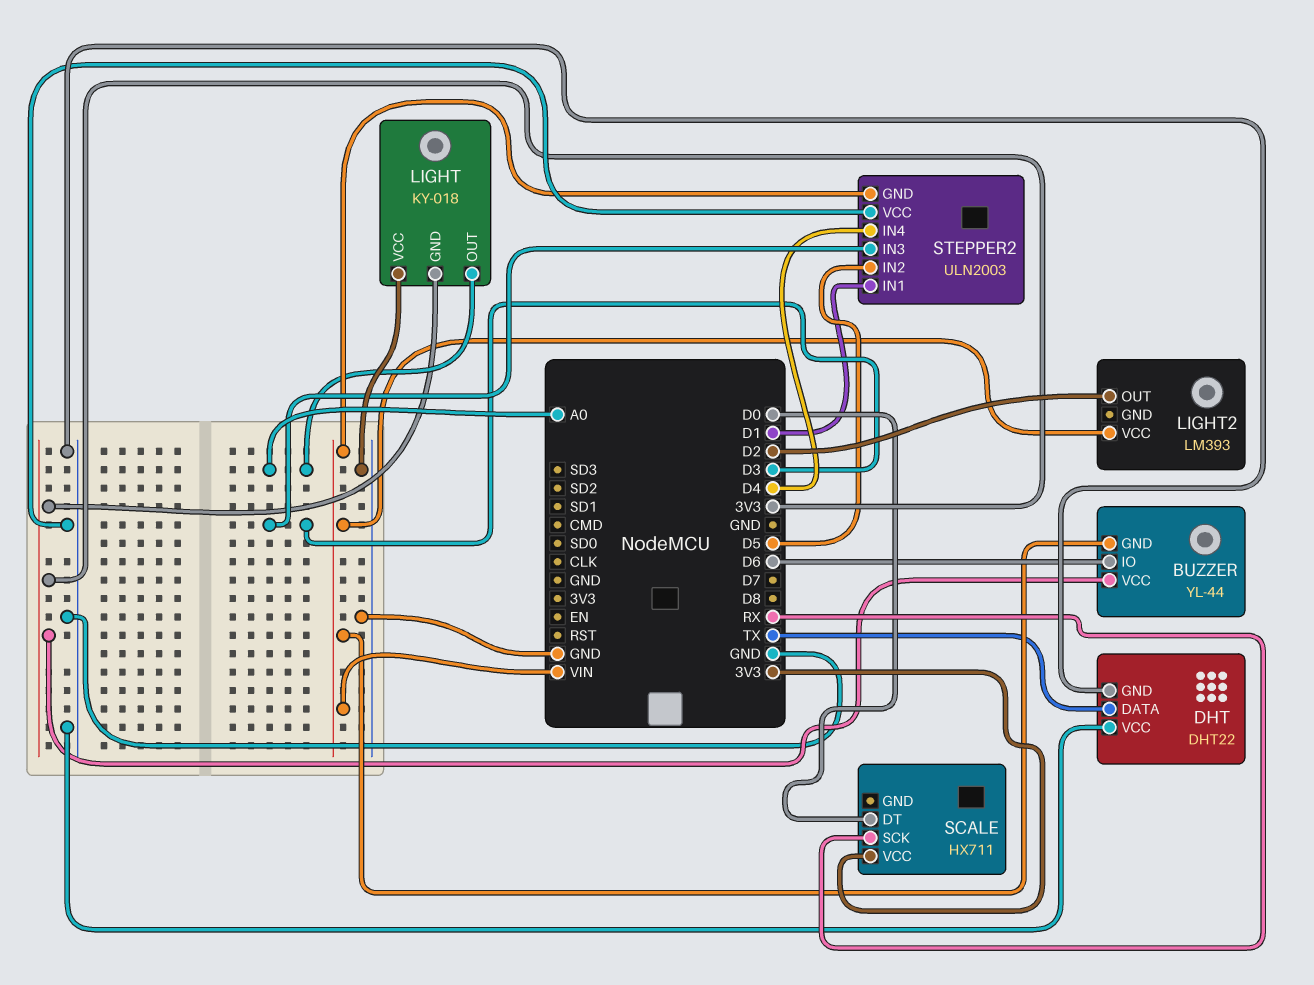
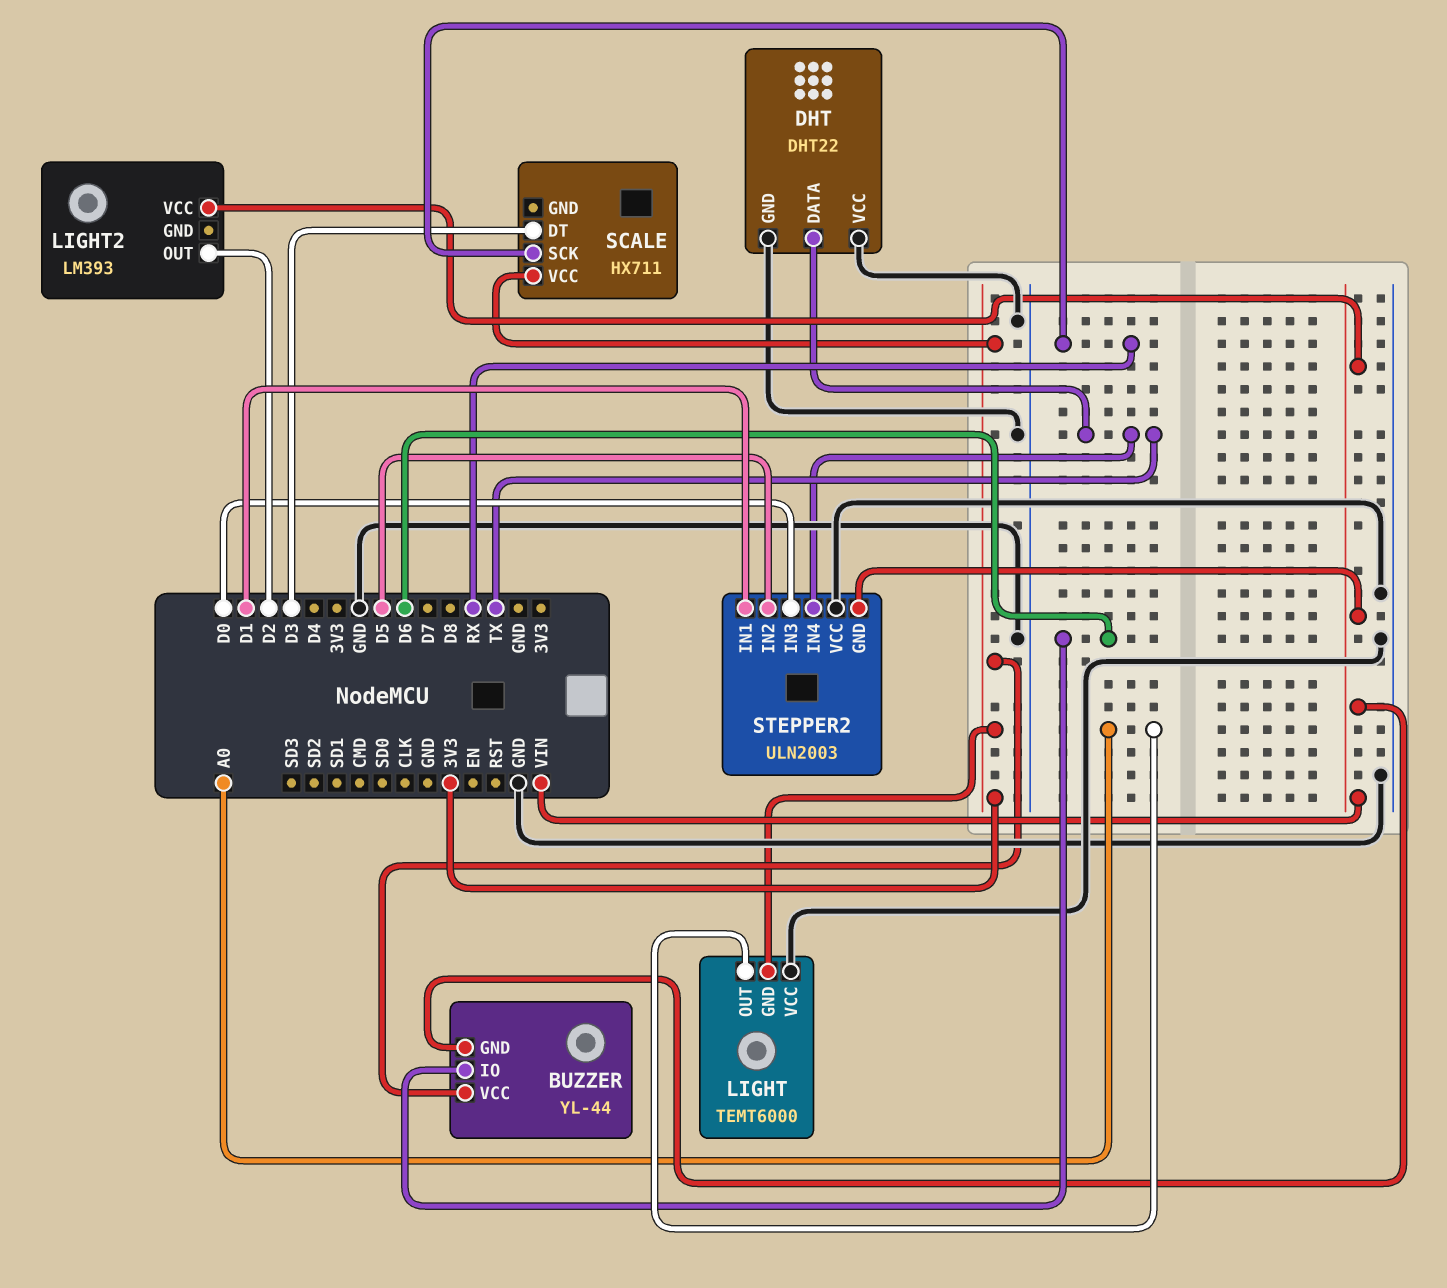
LIGHT: KY-018 -> TEMT6000
SCALE pin DT: D0 -> D3
STEPPER2 pin IN3: D3 -> D0
STEPPER2 pin IN4: D4 -> TX

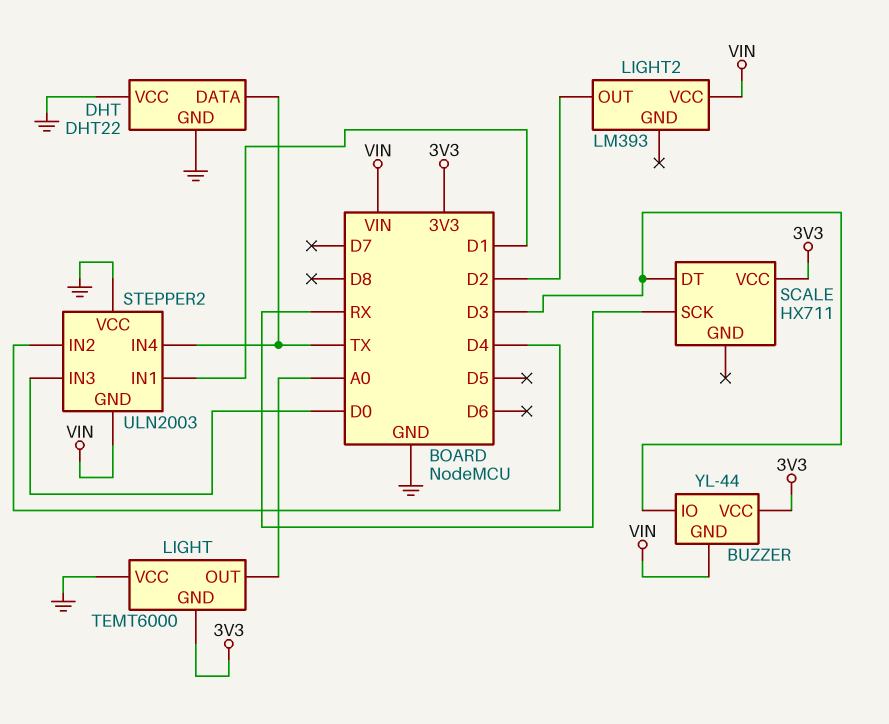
BUZZER pin IO: D6 -> D3
STEPPER2 pin IN2: D5 -> D4

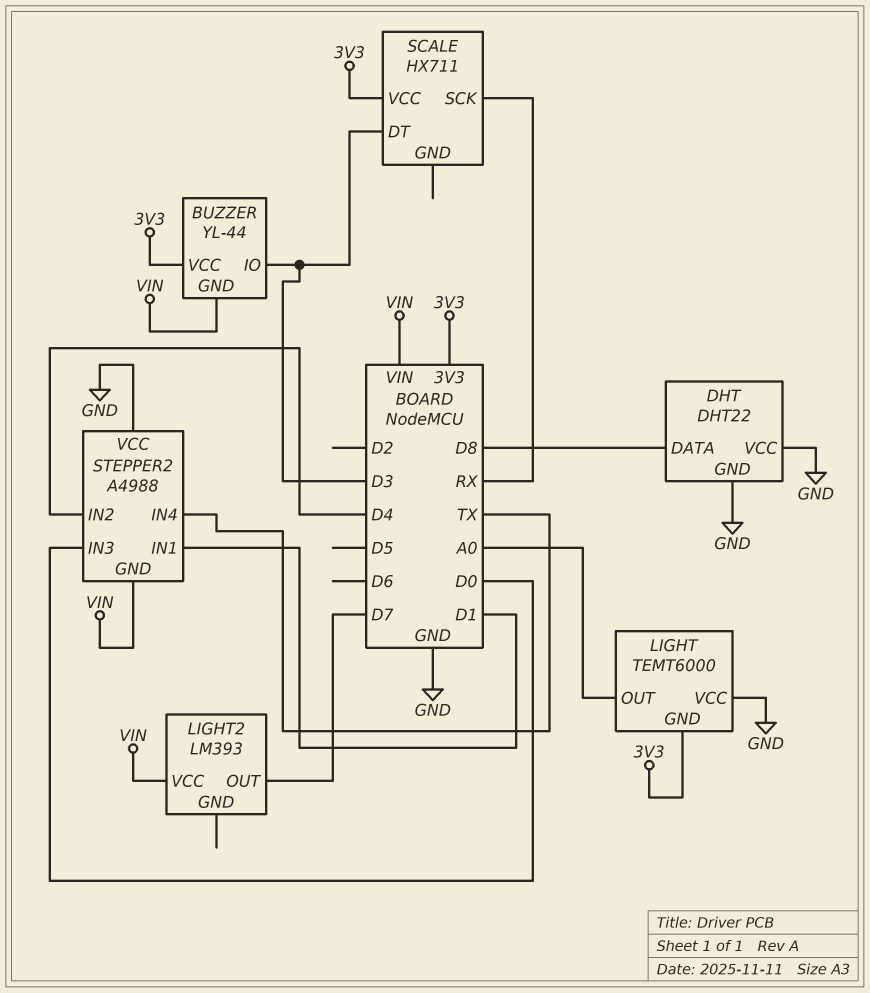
DHT pin DATA: TX -> D8
LIGHT2 pin OUT: D2 -> D7
STEPPER2: ULN2003 -> A4988

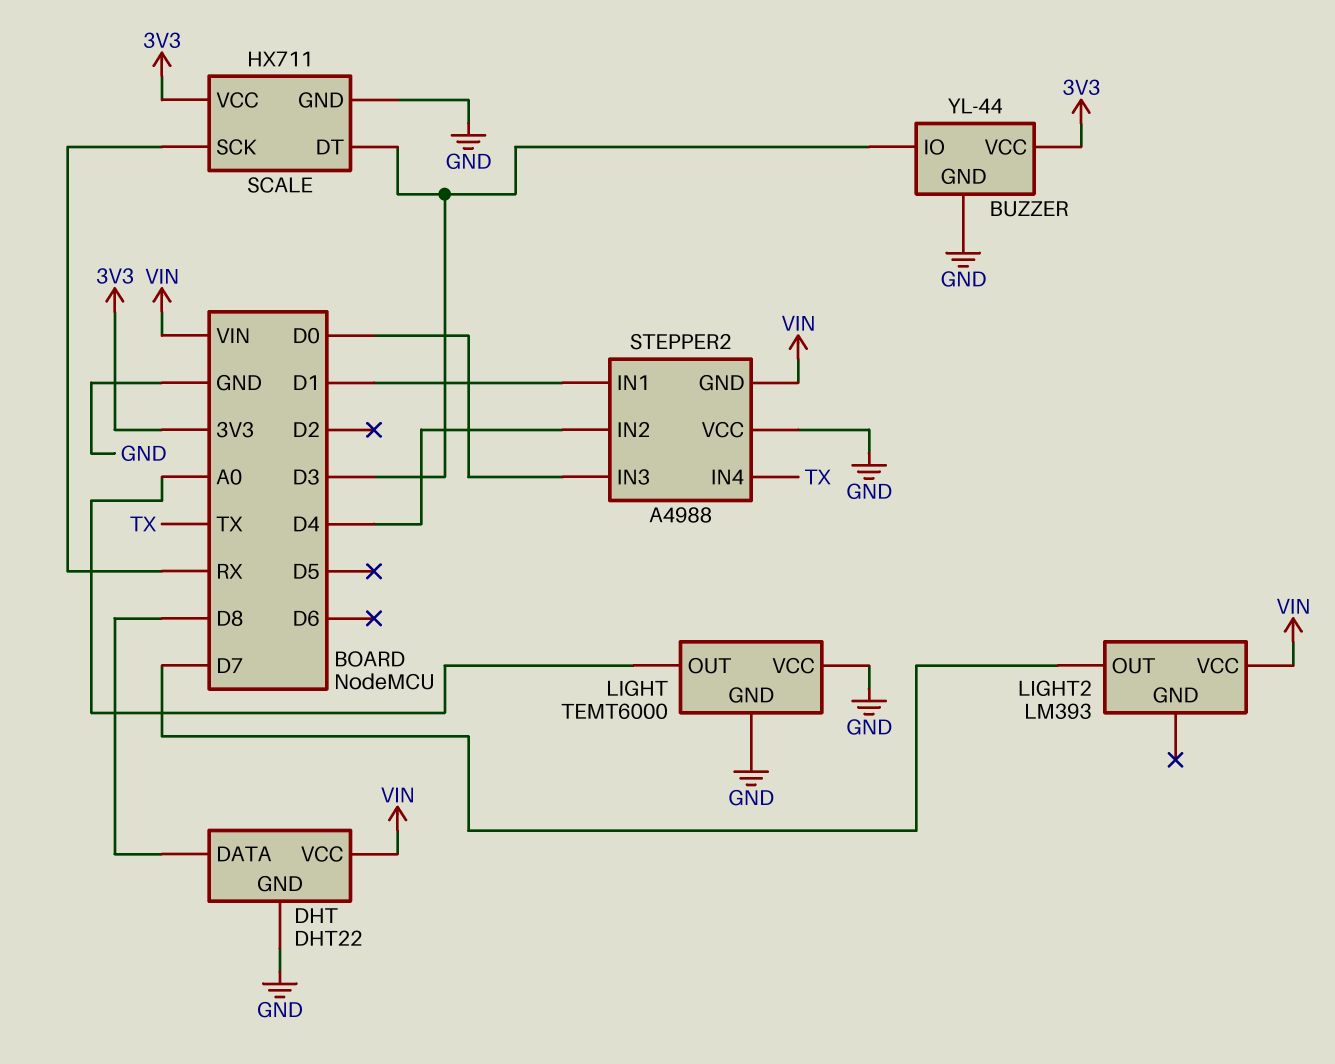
BUZZER pin GND: VIN -> GND
DHT pin VCC: GND -> VIN
LIGHT pin GND: 3V3 -> GND
SCALE pin GND: none -> GND

